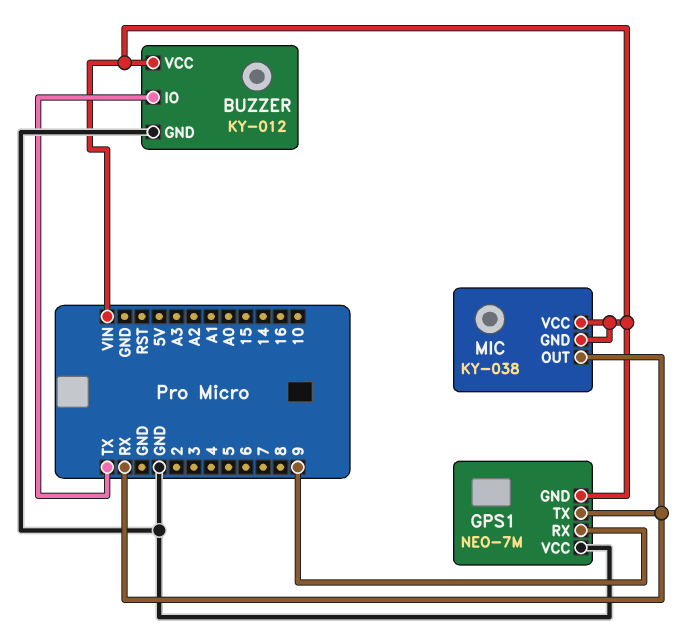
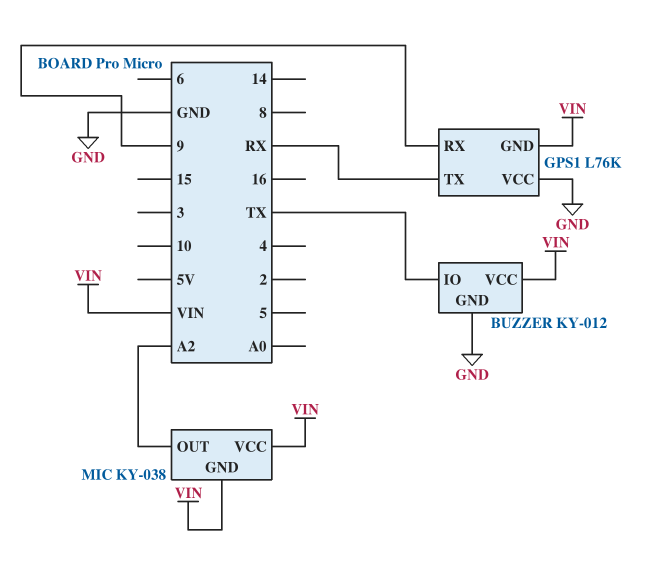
GPS1: NEO-7M -> L76K
MIC pin OUT: RX -> A2

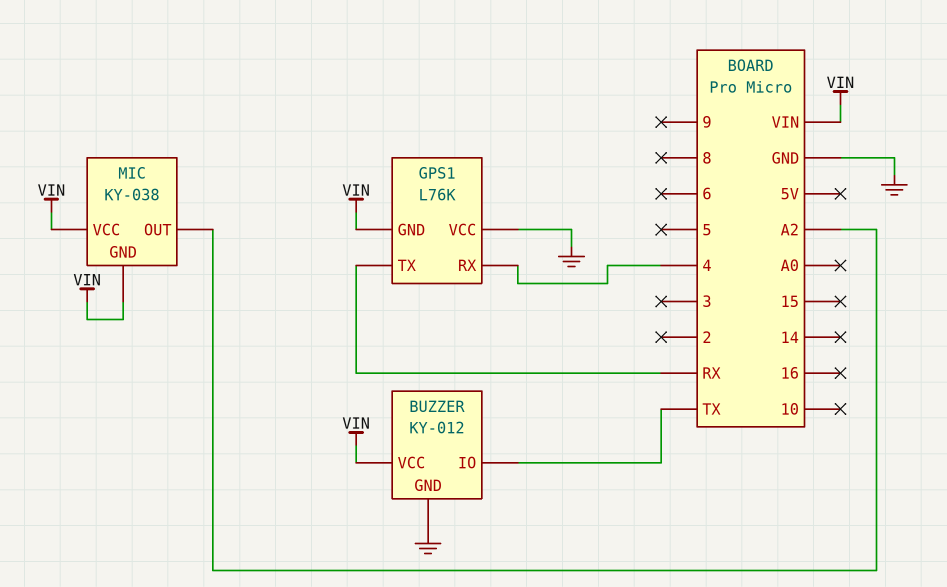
GPS1 pin RX: 9 -> 4

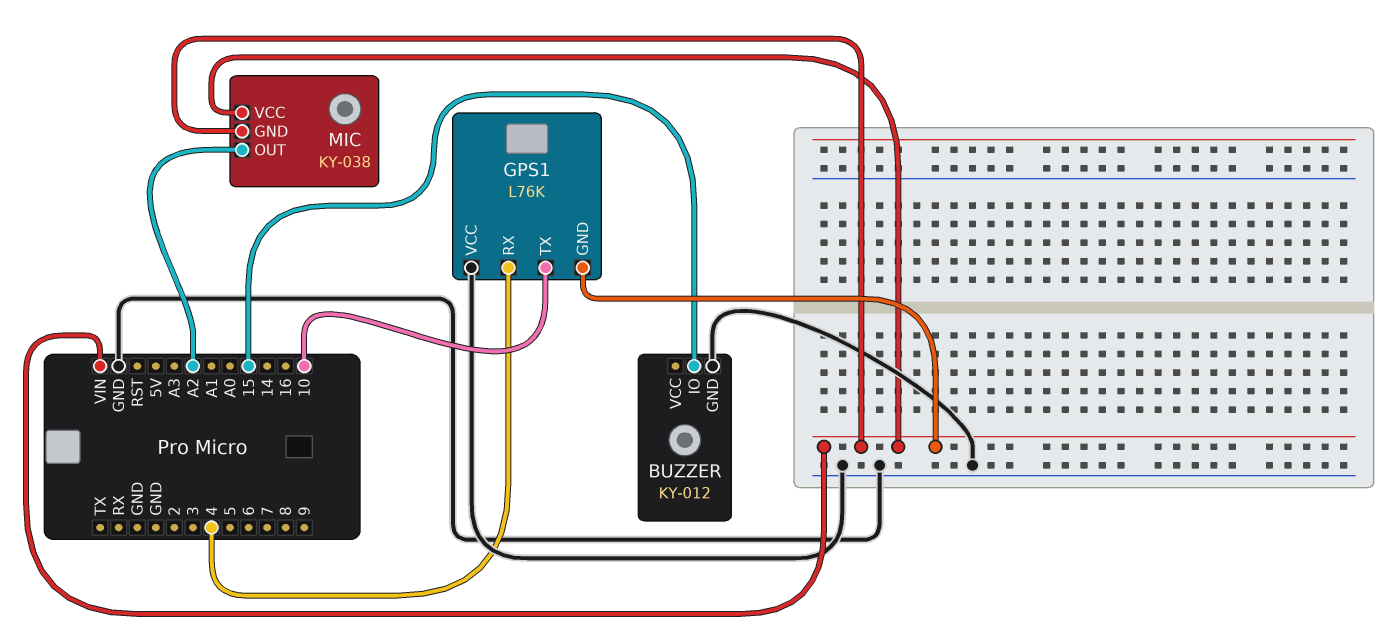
BUZZER pin IO: TX -> 15
BUZZER pin VCC: VIN -> none
GPS1 pin TX: RX -> 10

